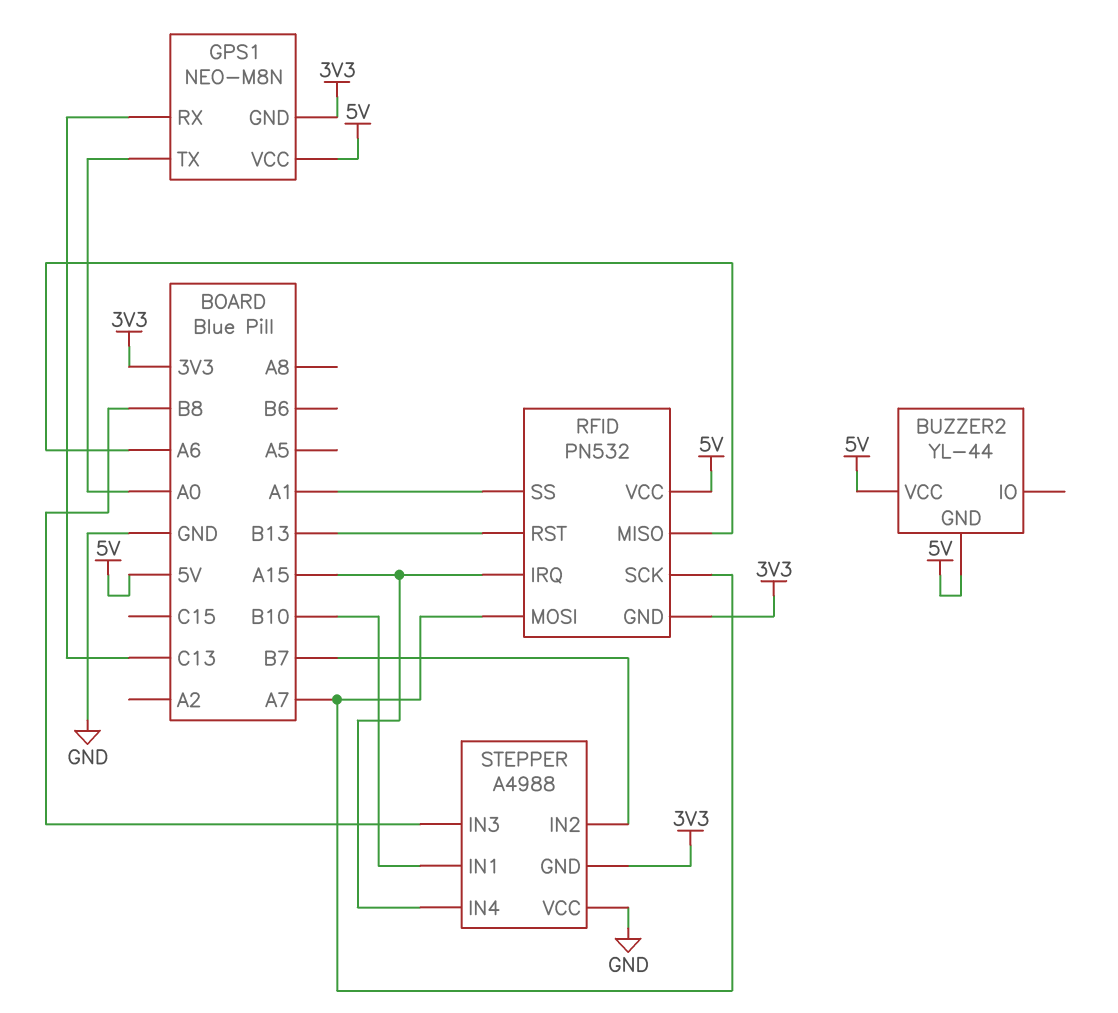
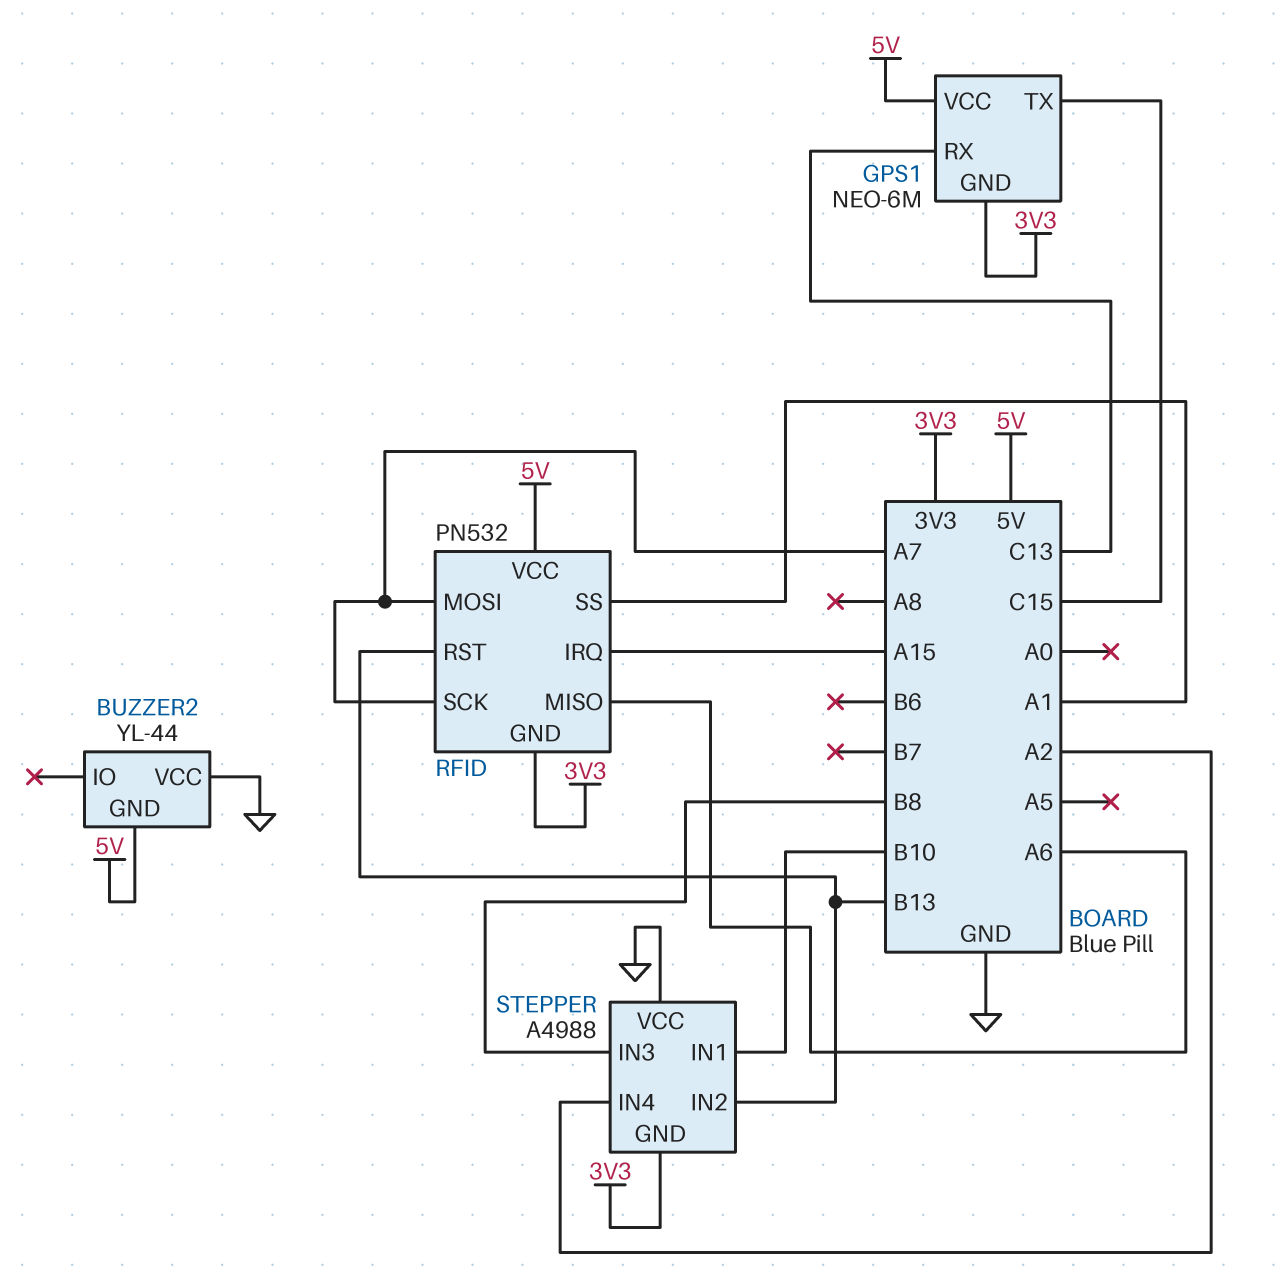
BUZZER2 pin VCC: 5V -> GND
GPS1: NEO-M8N -> NEO-6M
GPS1 pin TX: A0 -> C15
STEPPER pin IN2: B7 -> B13
STEPPER pin IN4: A15 -> A2

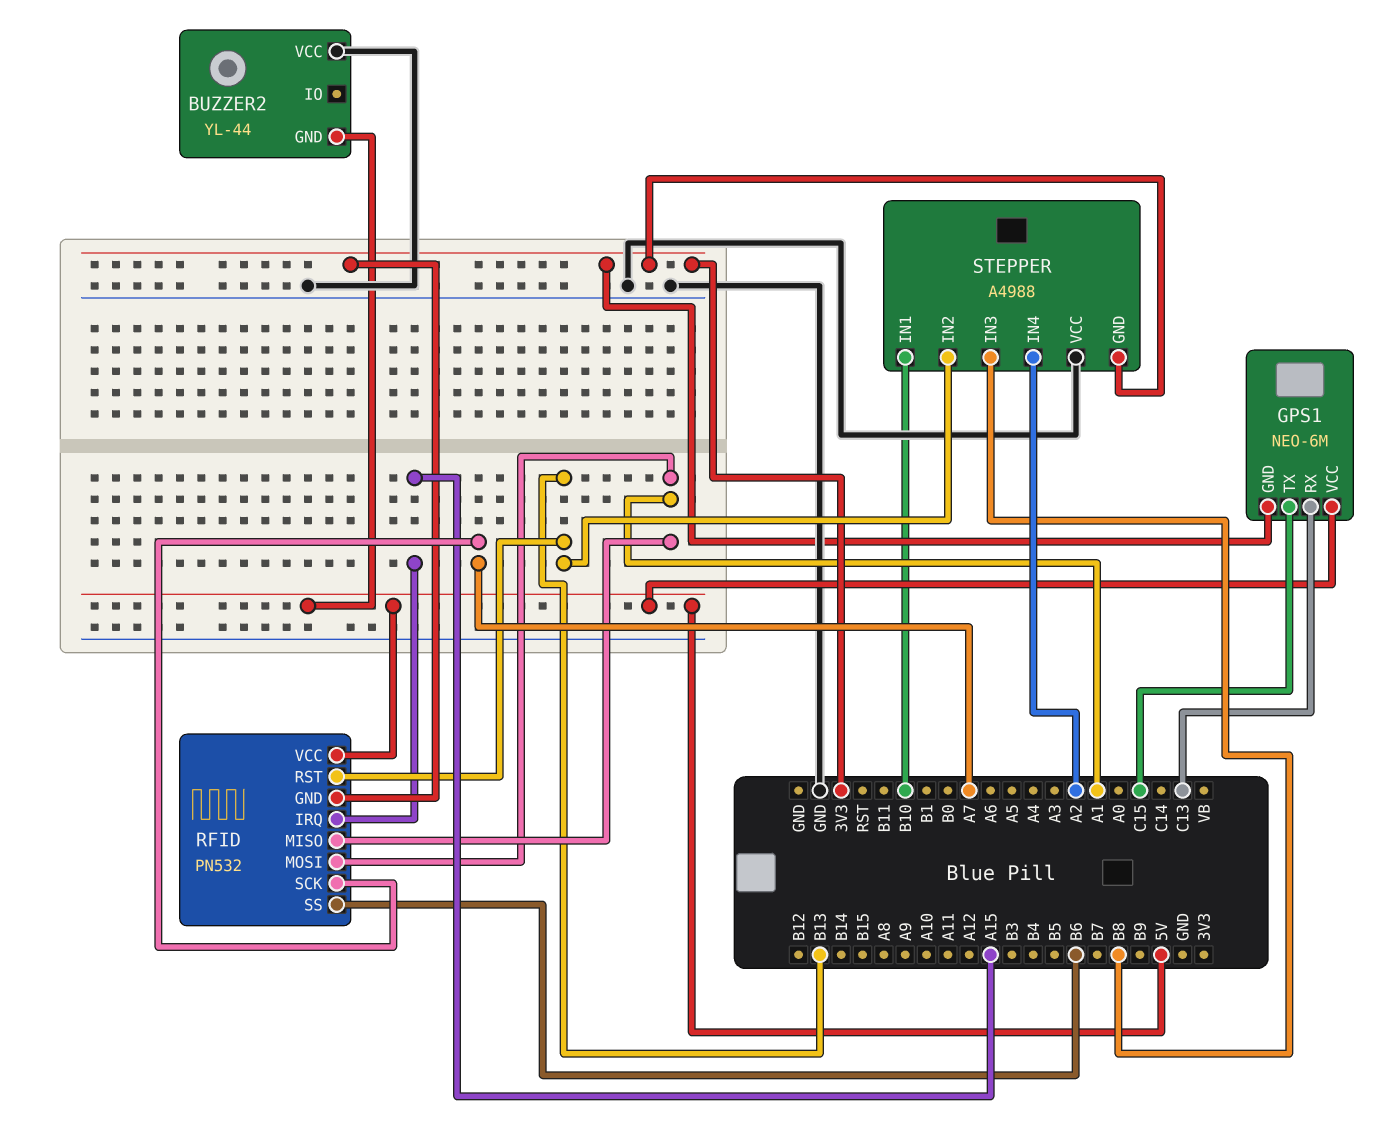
RFID pin MISO: A6 -> A1
RFID pin MOSI: A7 -> A1
RFID pin SS: A1 -> B6

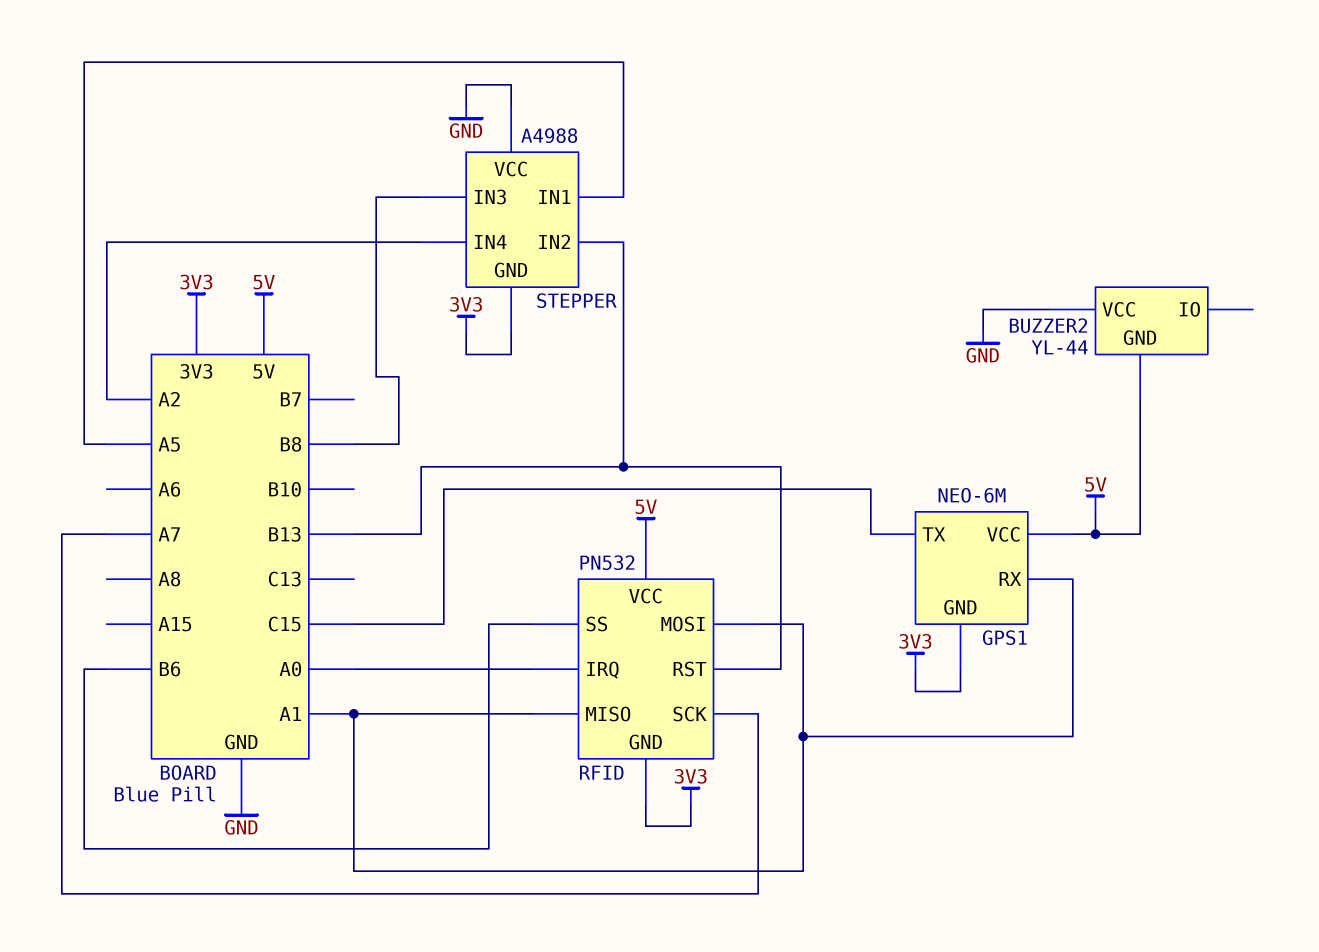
GPS1 pin RX: C13 -> A1
RFID pin IRQ: A15 -> A0
STEPPER pin IN1: B10 -> A5

